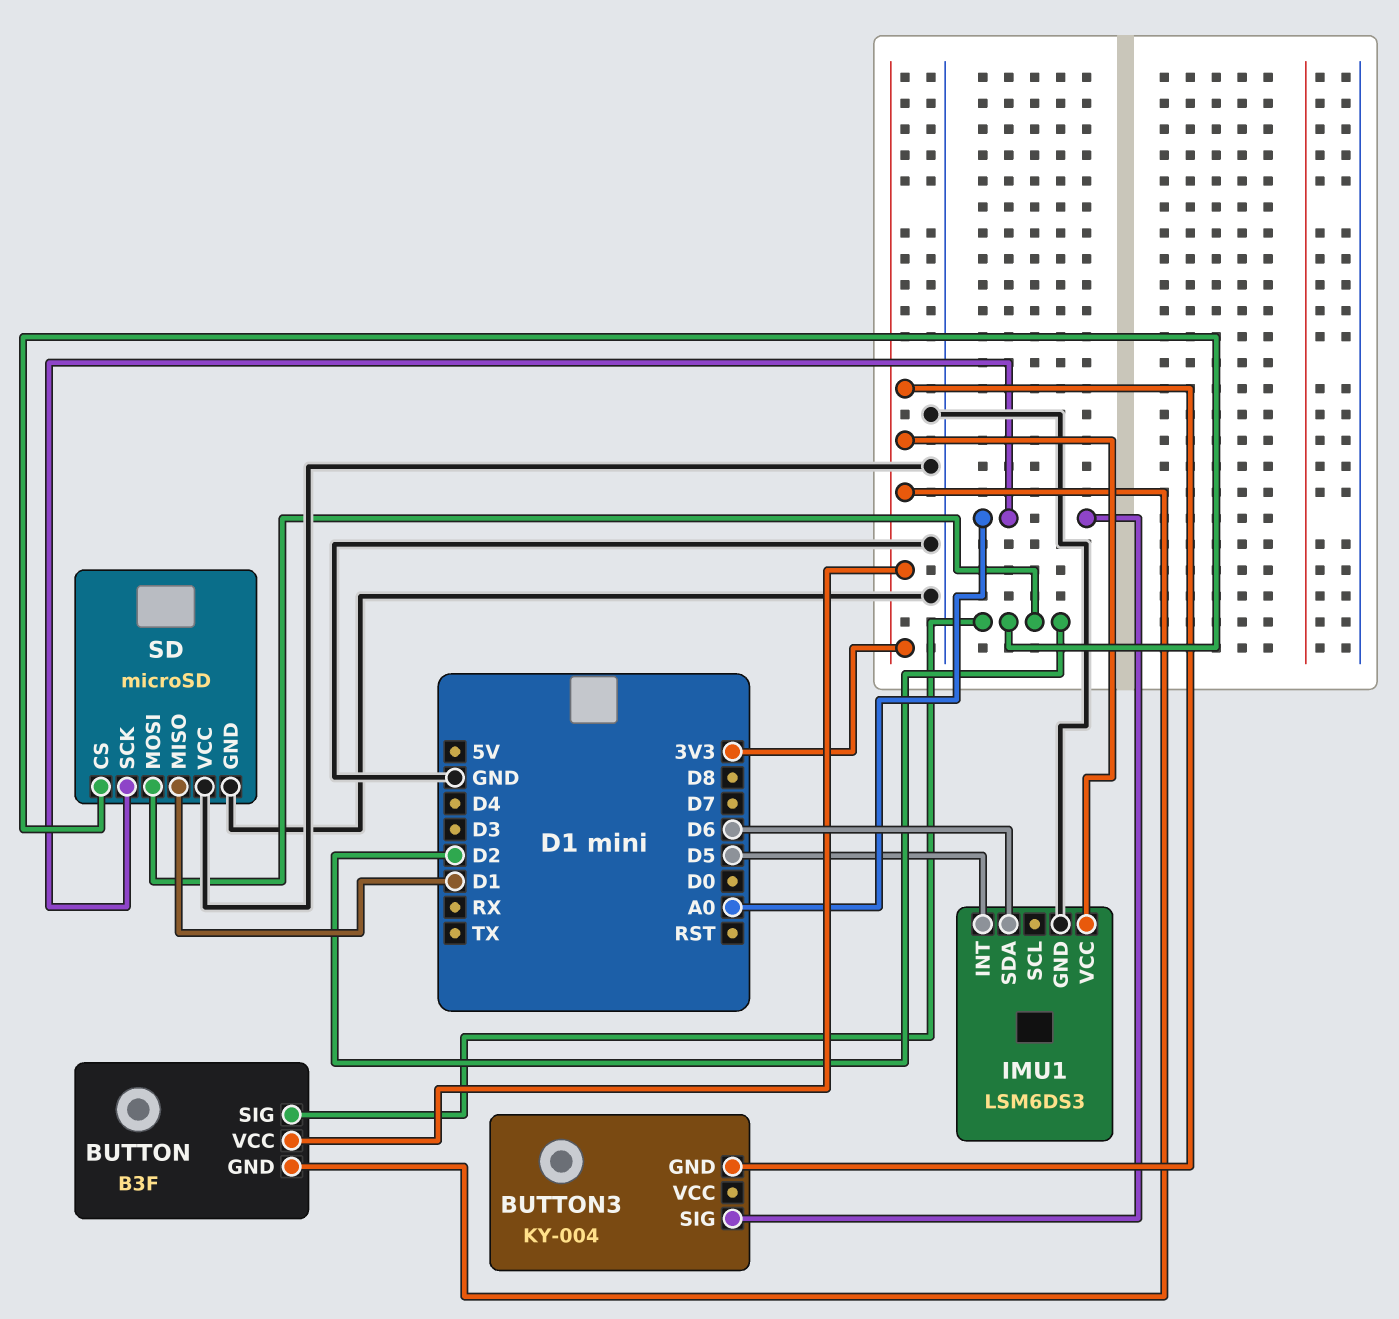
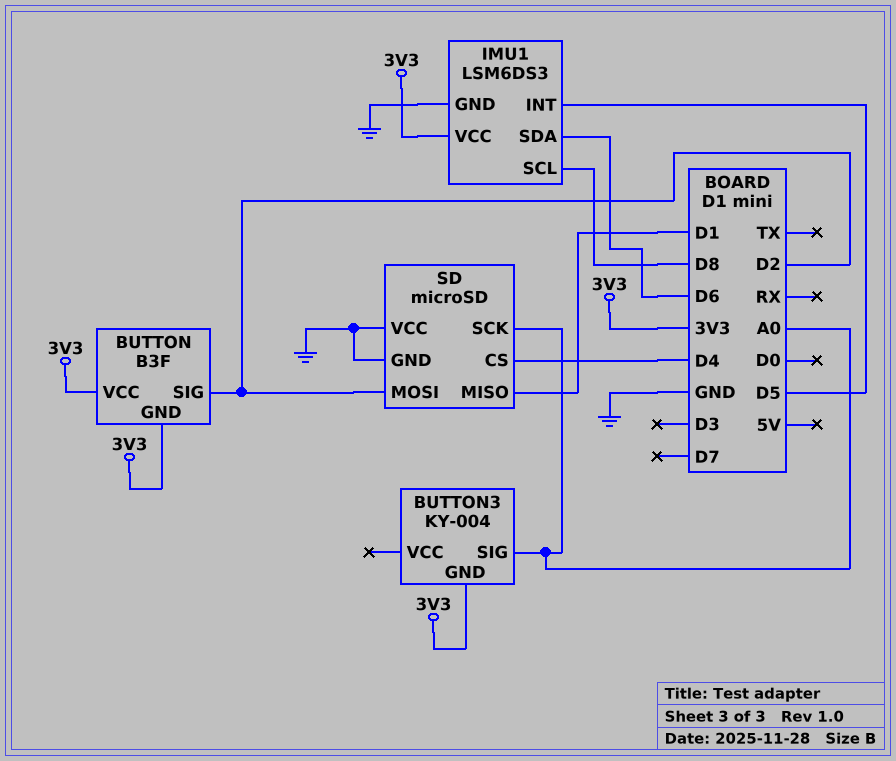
IMU1 pin SCL: none -> D8
SD pin CS: D2 -> D4

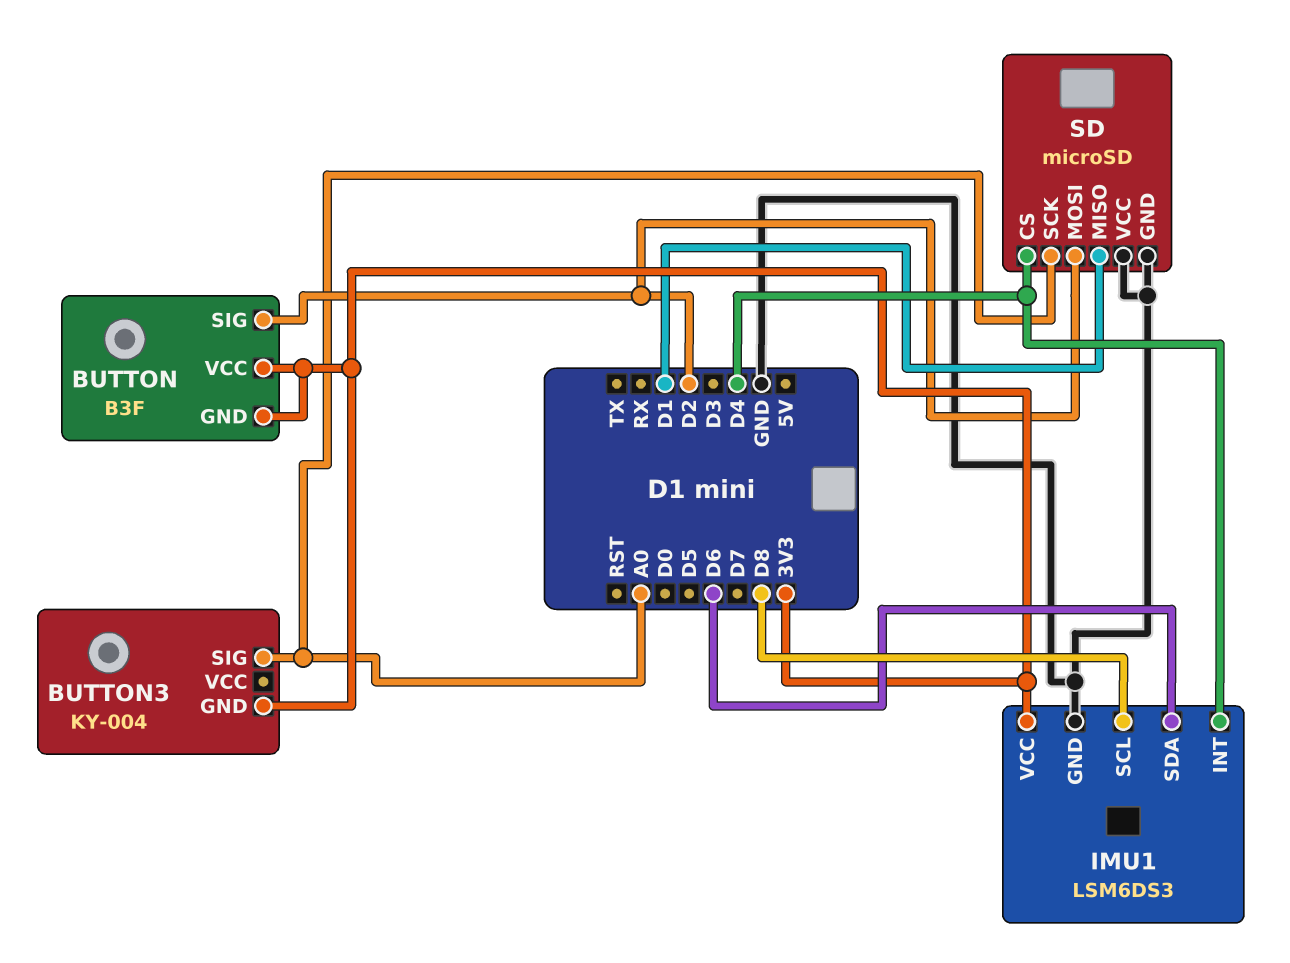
IMU1 pin INT: D5 -> D4

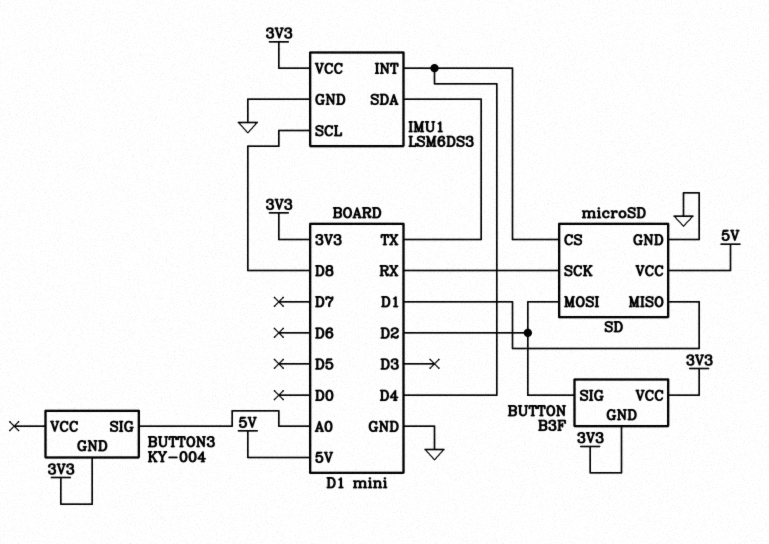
IMU1 pin SDA: D6 -> TX
SD pin SCK: A0 -> RX
SD pin VCC: GND -> 5V

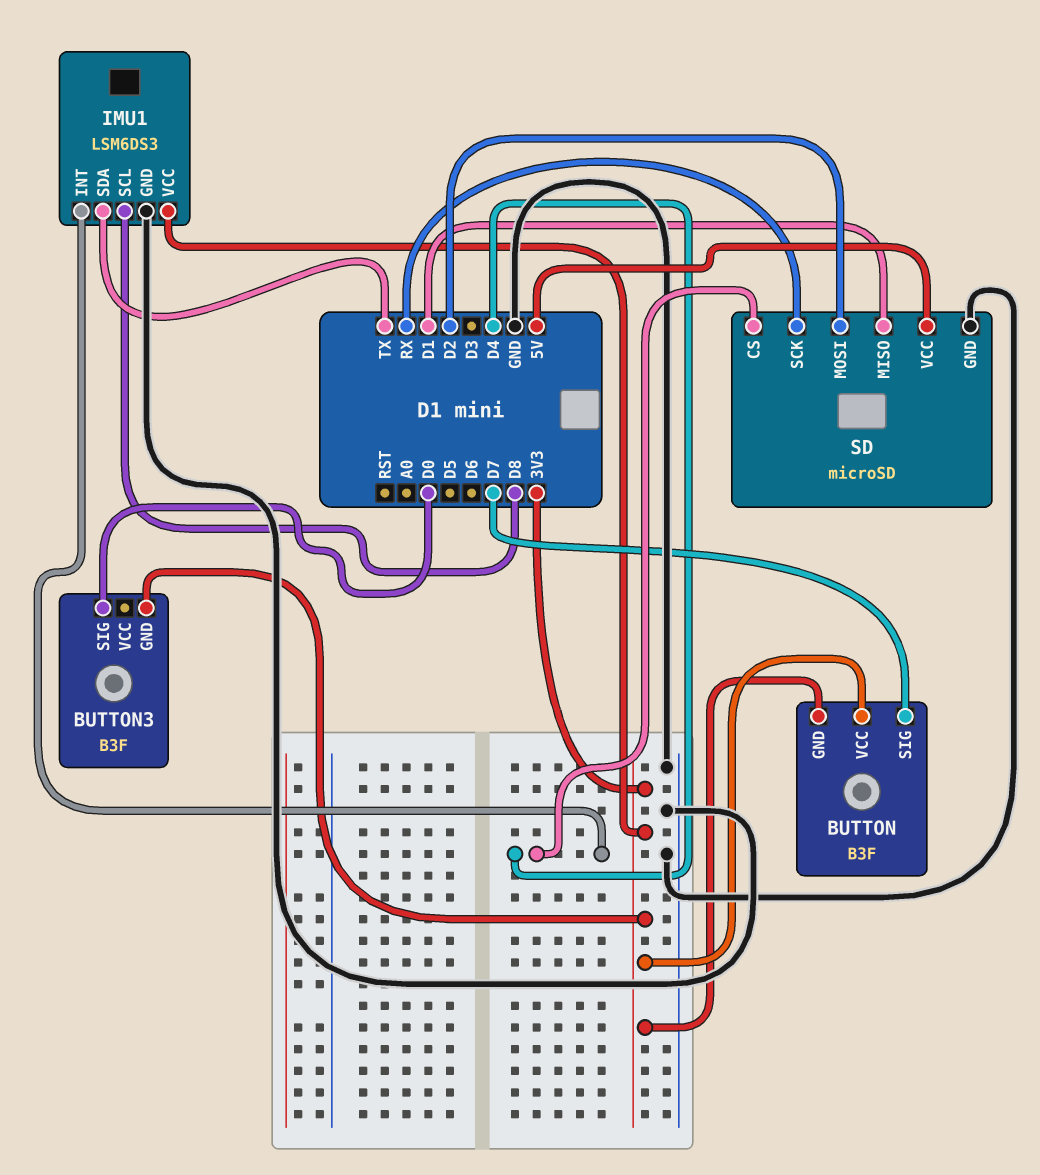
BUTTON pin SIG: D2 -> D7
BUTTON3: KY-004 -> B3F
BUTTON3 pin SIG: A0 -> D0

